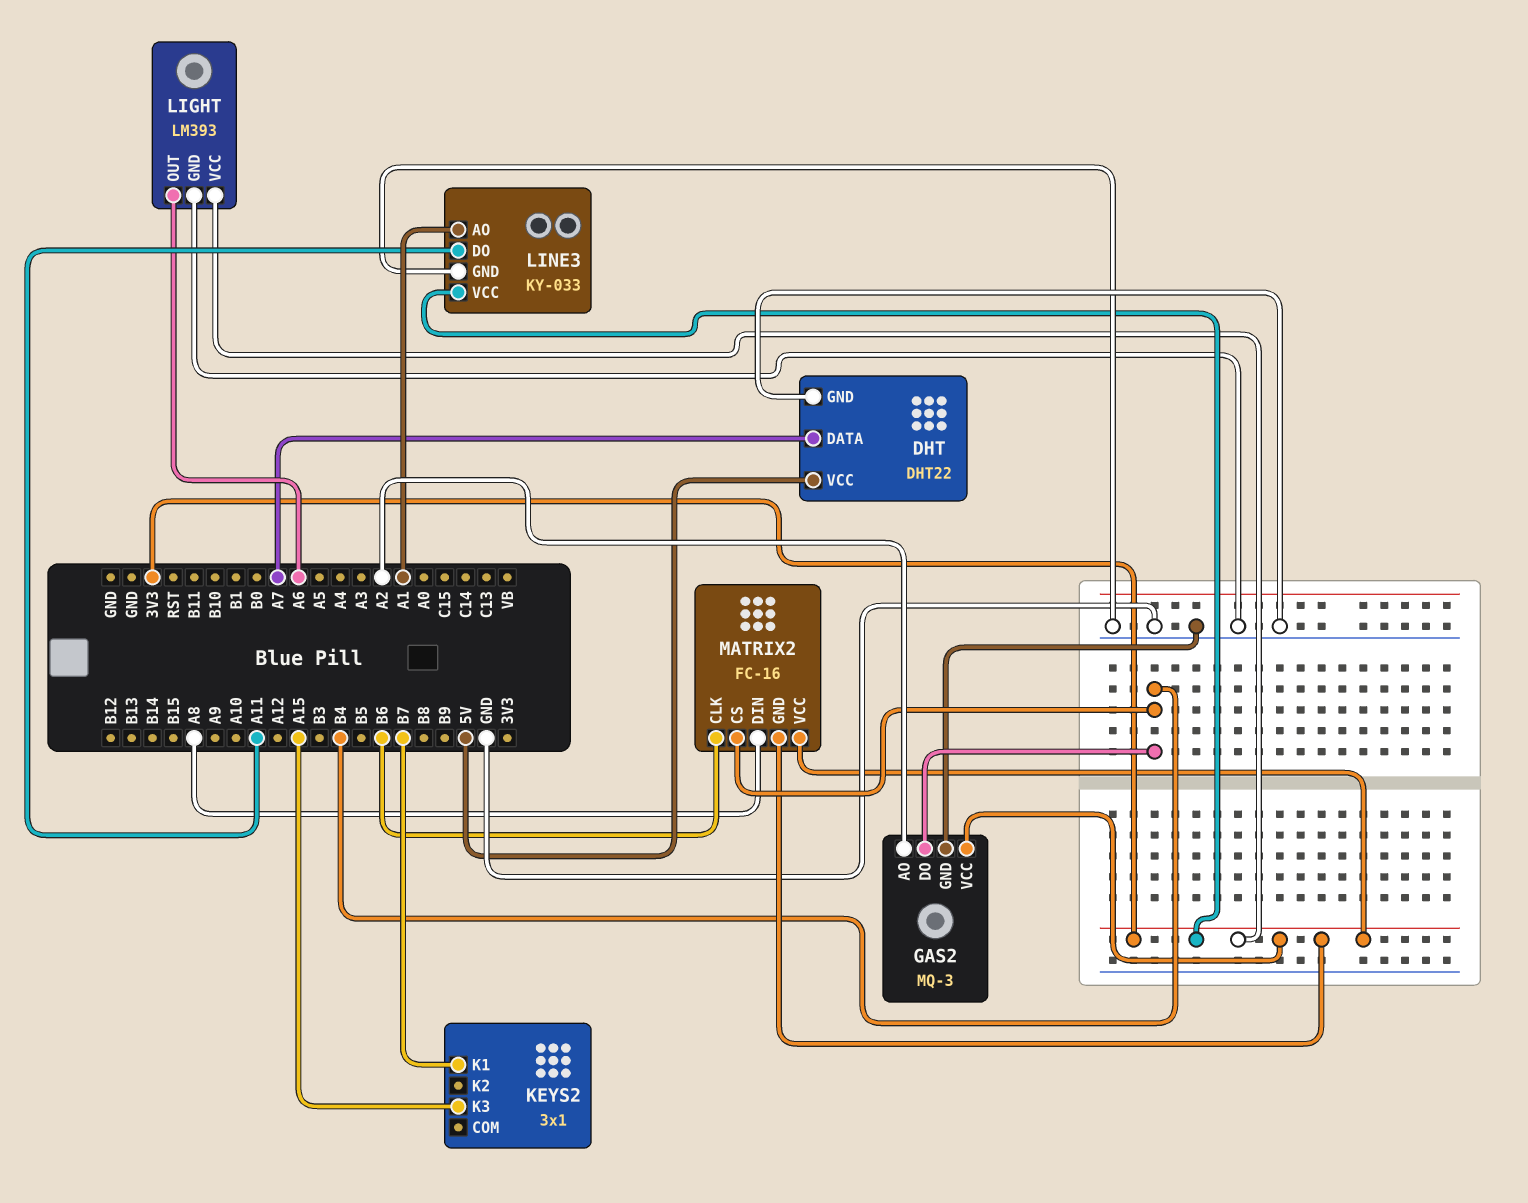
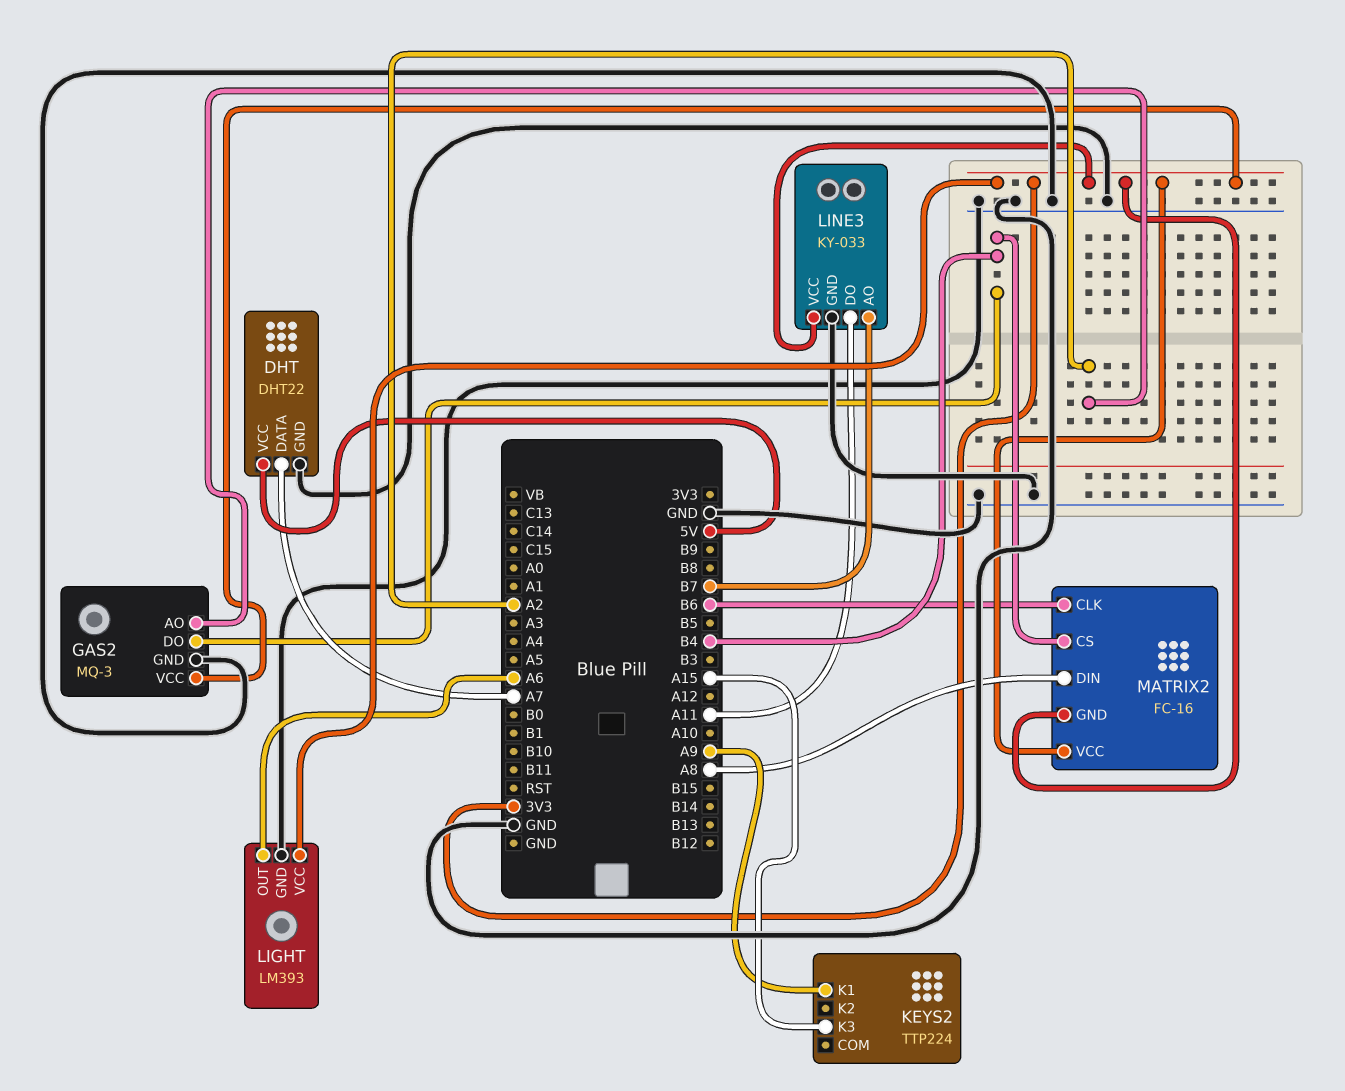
KEYS2: 3x1 -> TTP224
KEYS2 pin K1: B7 -> A9
LINE3 pin AO: A1 -> B7

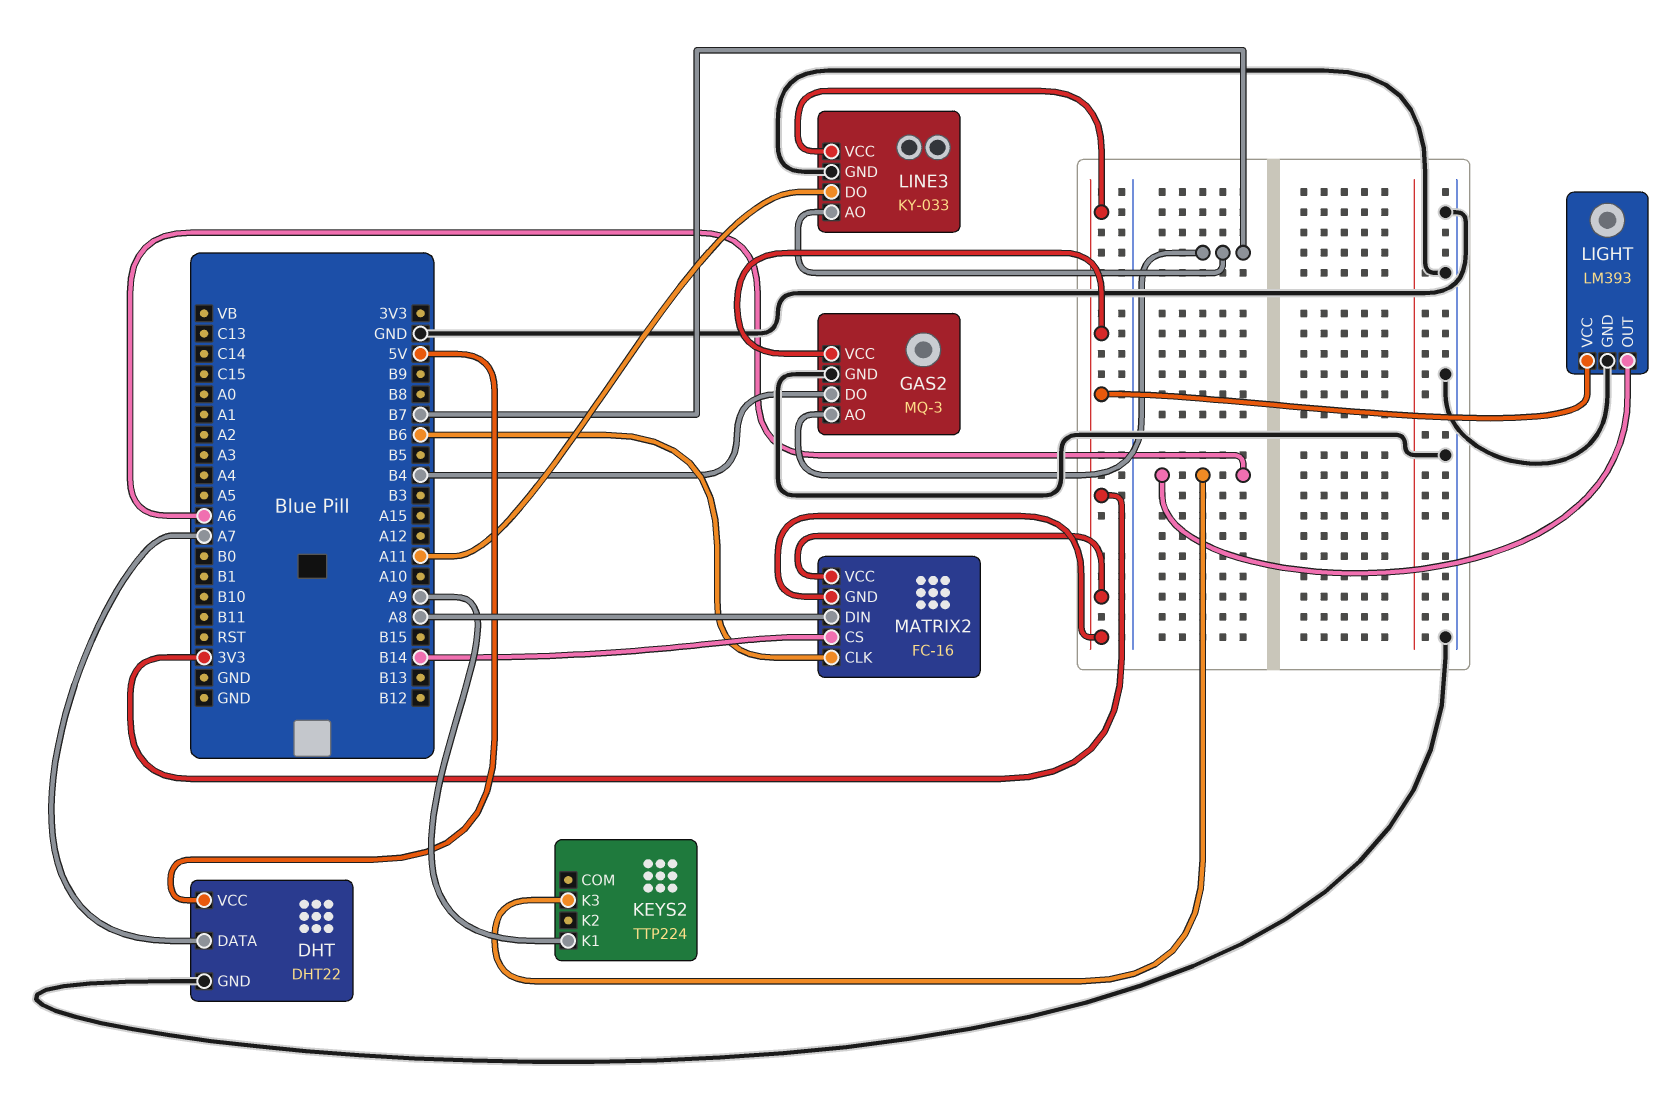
GAS2 pin AO: A2 -> B7
KEYS2 pin K3: A15 -> A6
MATRIX2 pin CS: B4 -> B14

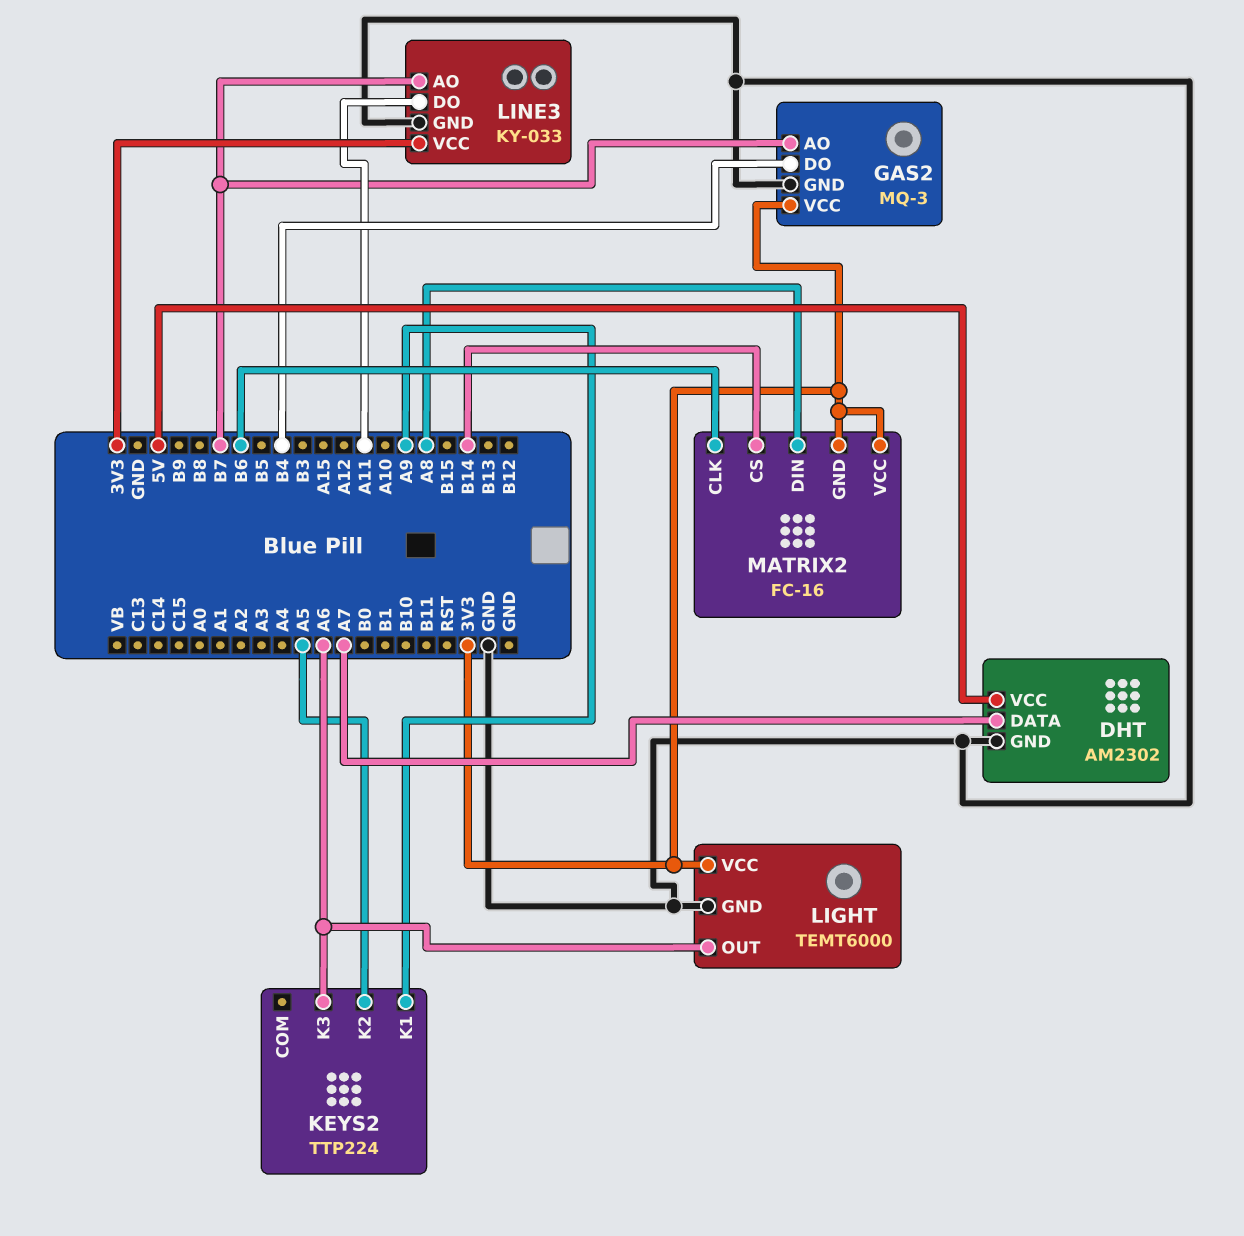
DHT: DHT22 -> AM2302
KEYS2 pin K2: none -> A5
LIGHT: LM393 -> TEMT6000

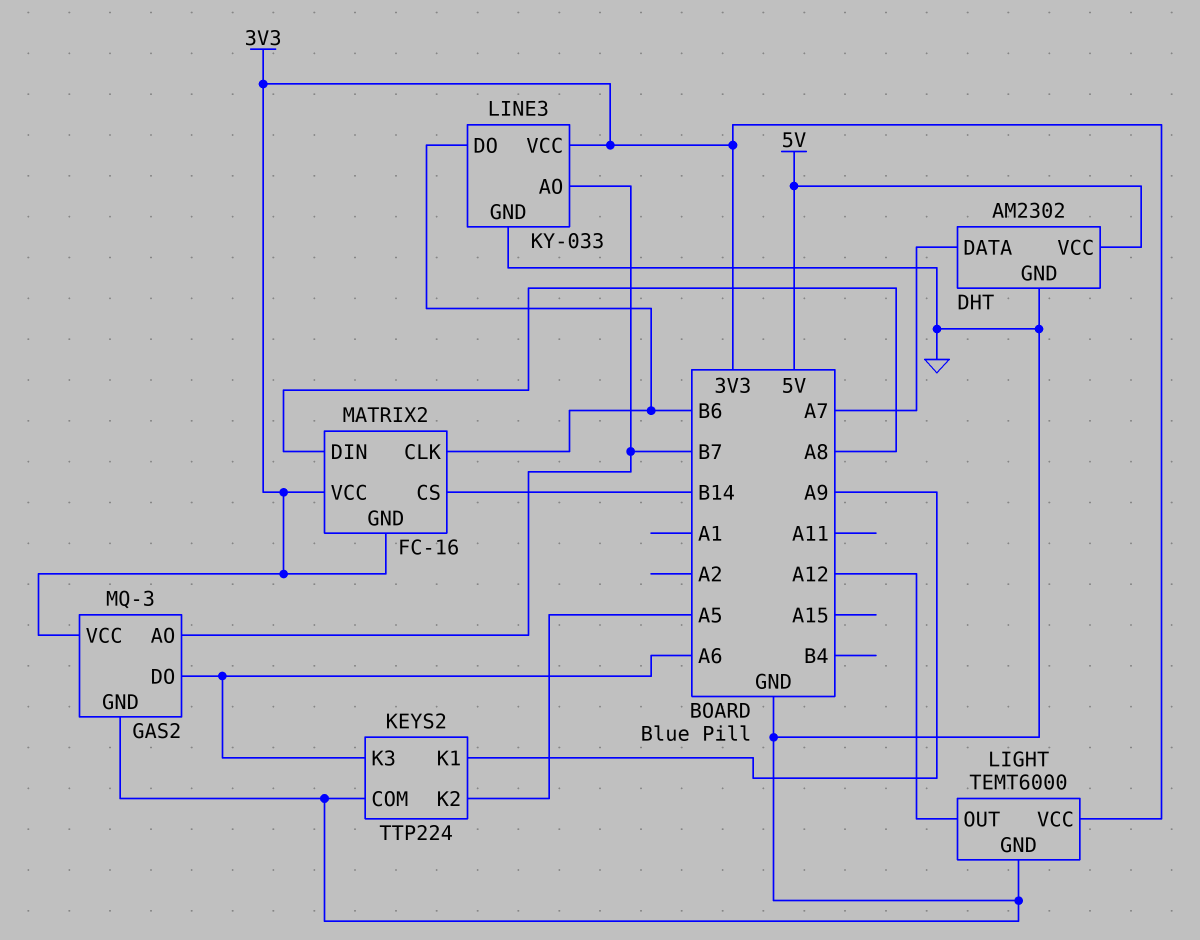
GAS2 pin DO: B4 -> A6
KEYS2 pin COM: none -> GND
LIGHT pin OUT: A6 -> A12
LINE3 pin DO: A11 -> B6

